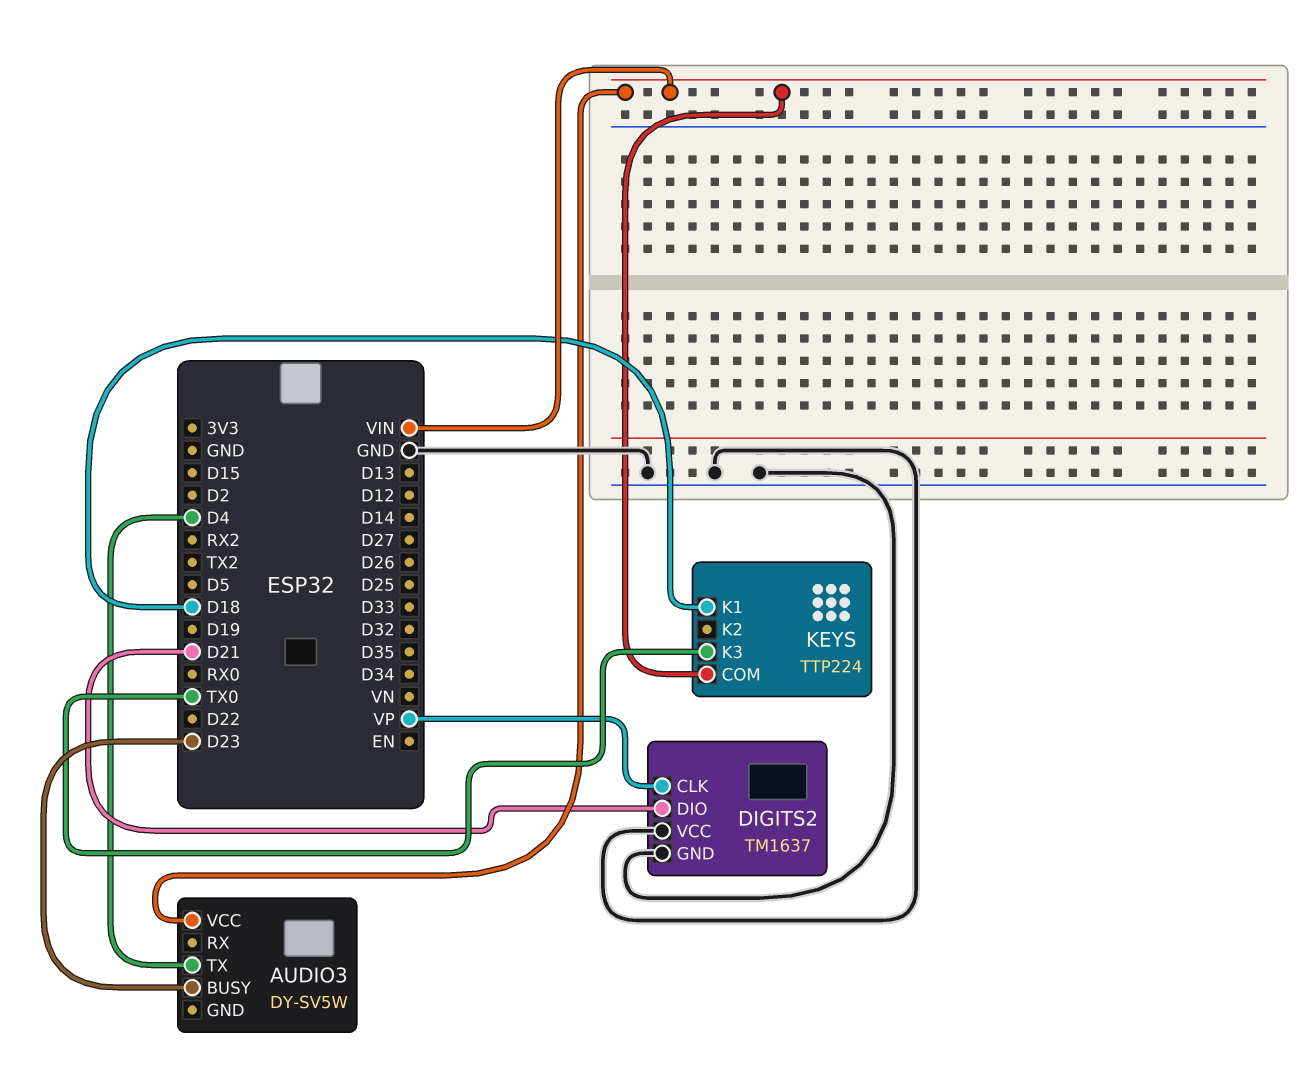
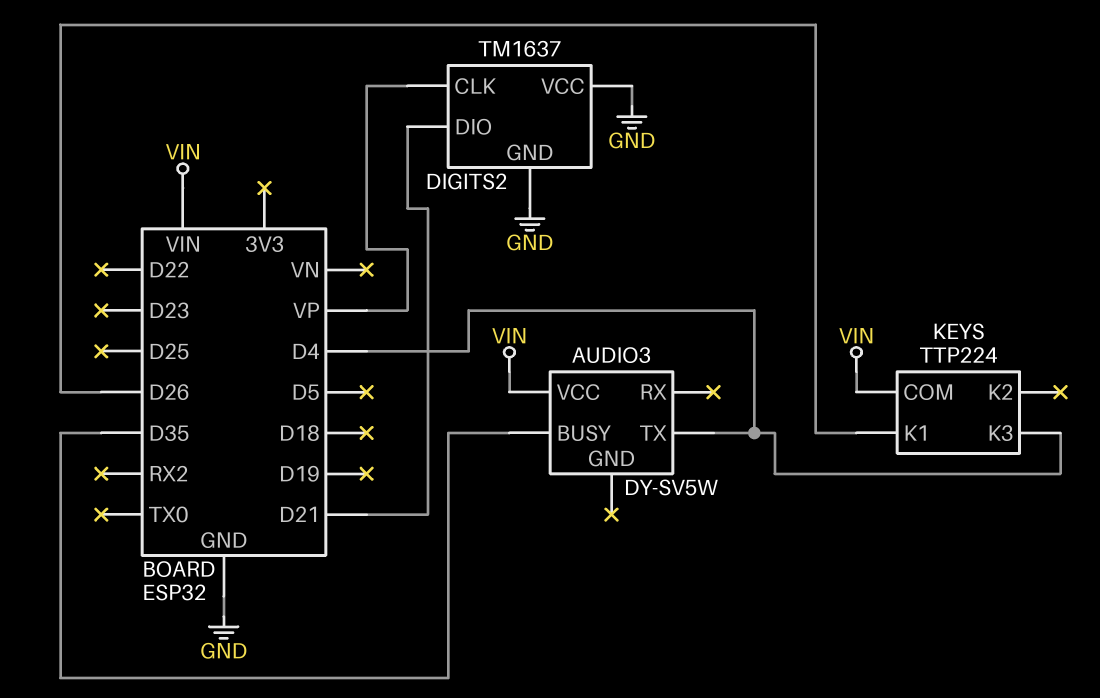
AUDIO3 pin BUSY: D23 -> D35
KEYS pin K1: D18 -> D26
KEYS pin K3: TX0 -> D4

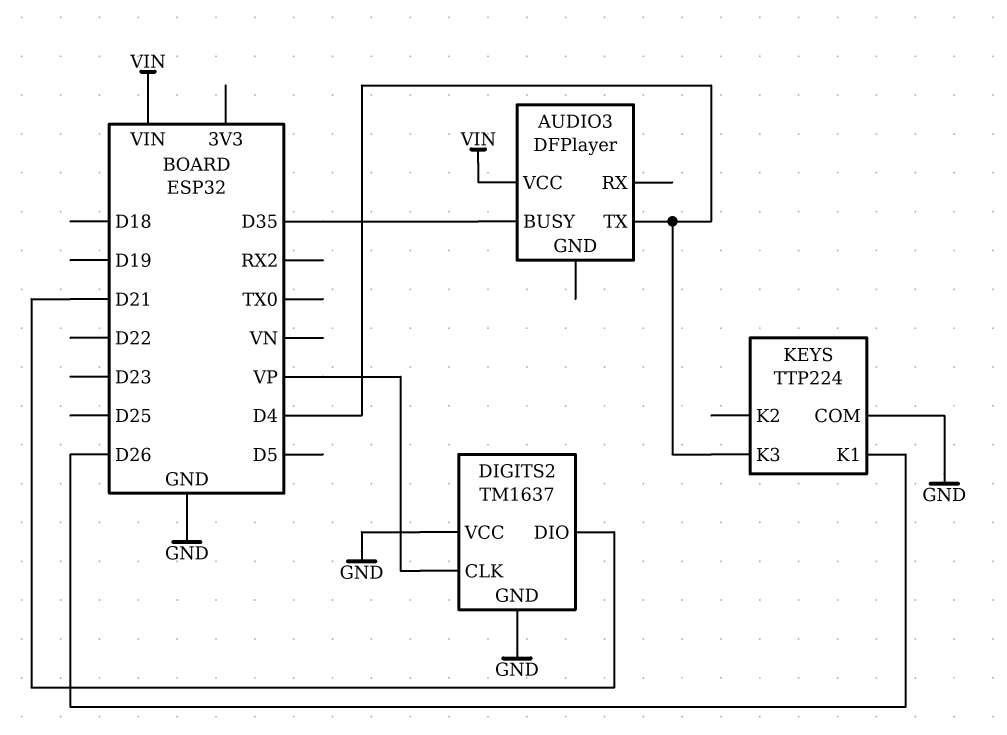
AUDIO3: DY-SV5W -> DFPlayer
KEYS pin COM: VIN -> GND

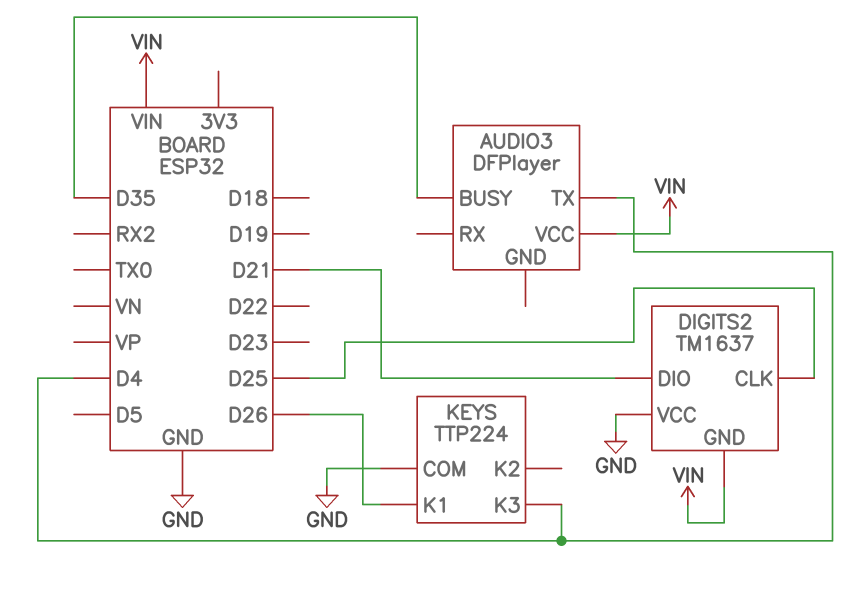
DIGITS2 pin CLK: VP -> D25
DIGITS2 pin GND: GND -> VIN

